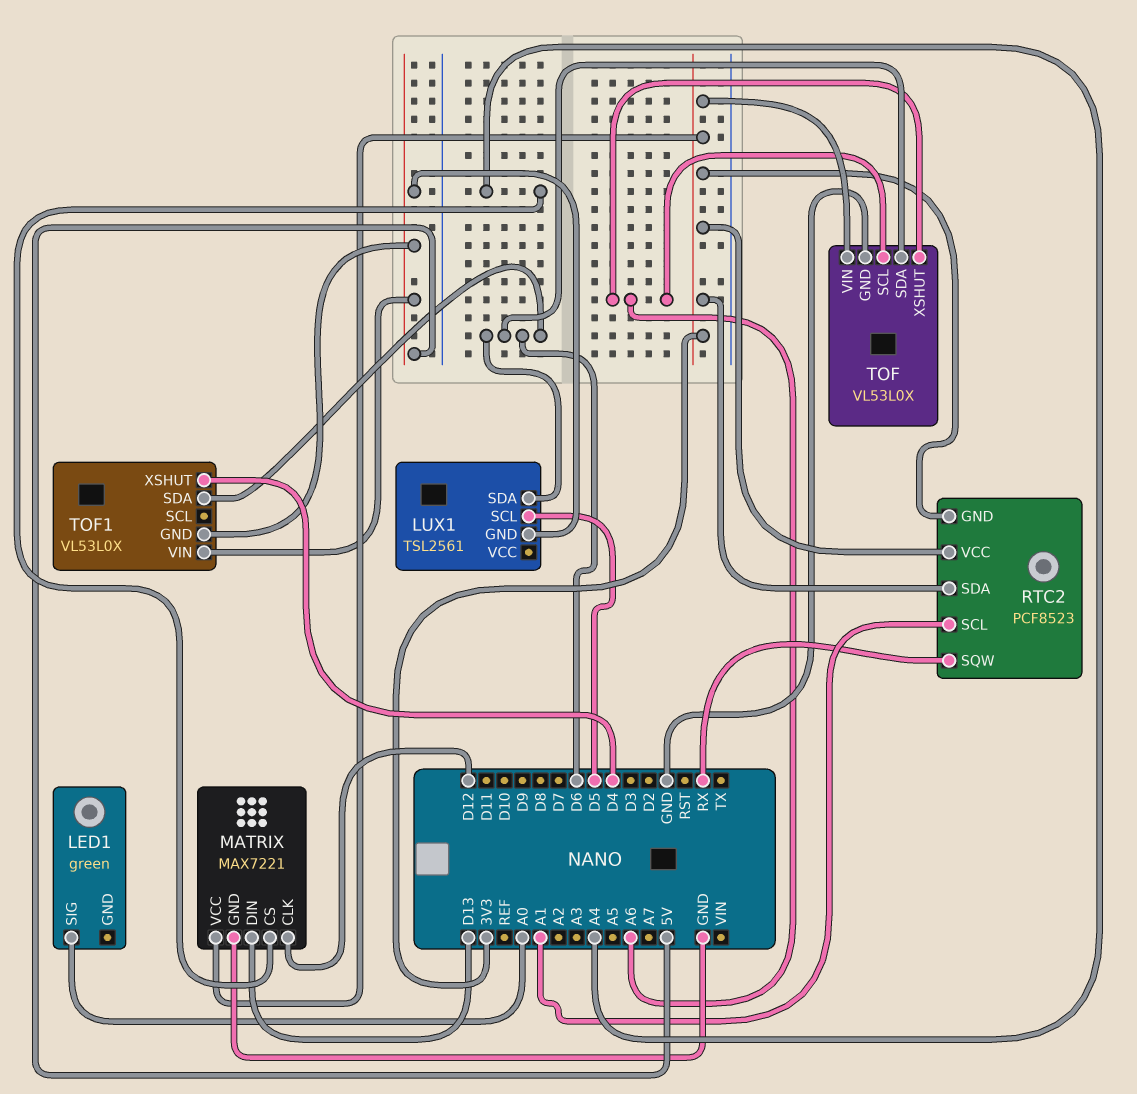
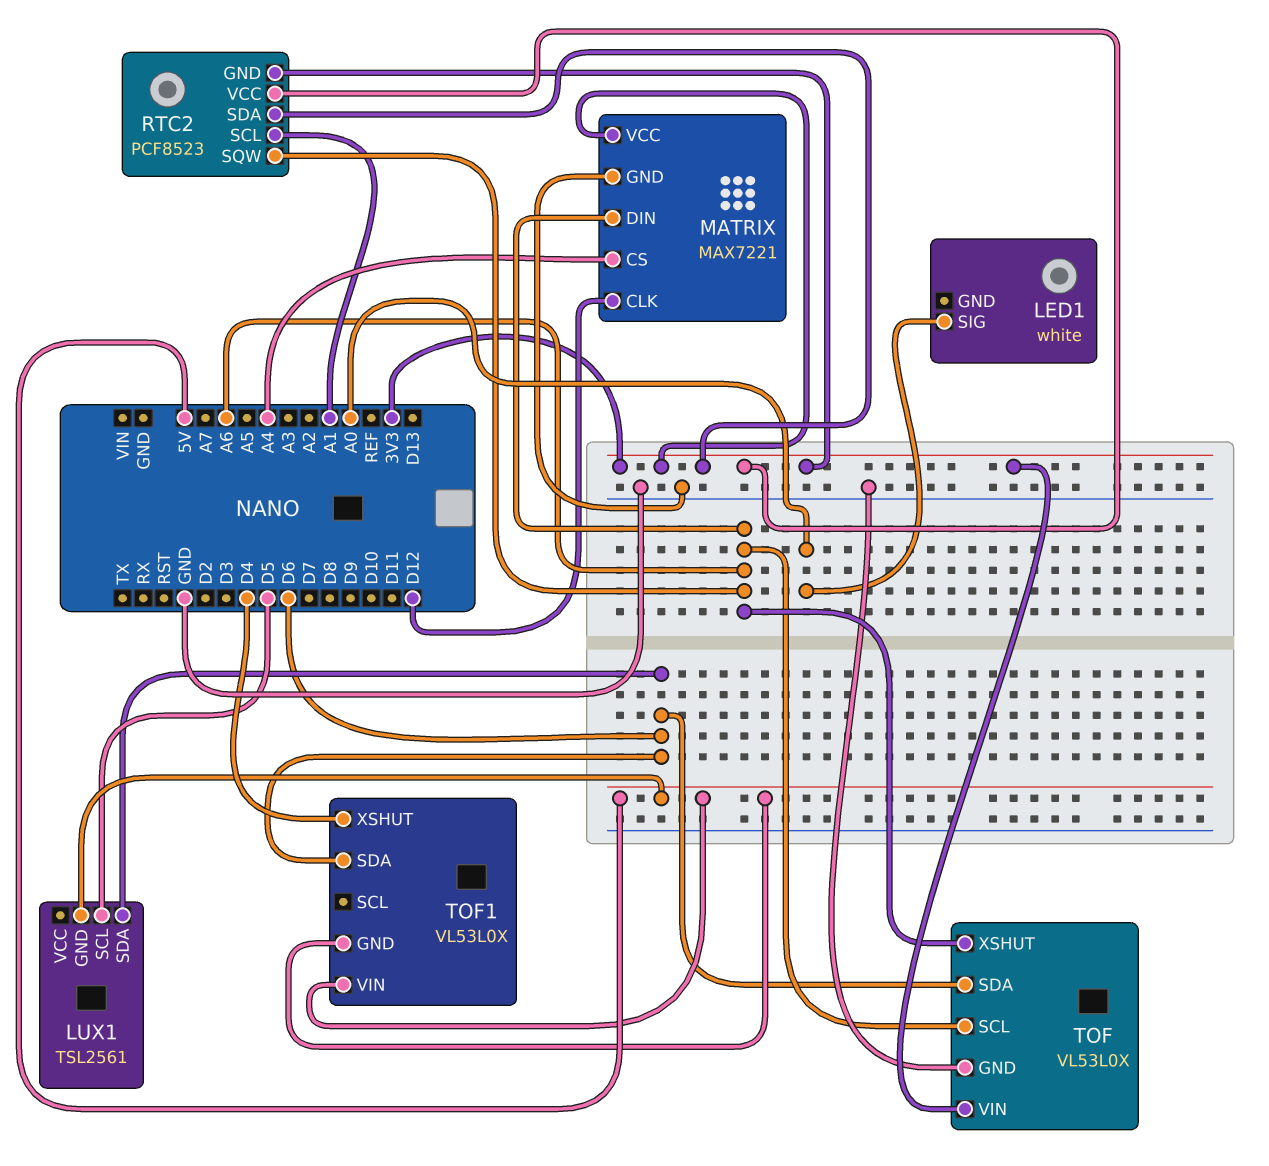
LED1: green -> white
MATRIX pin DIN: D13 -> A6
RTC2 pin SQW: RX -> A6

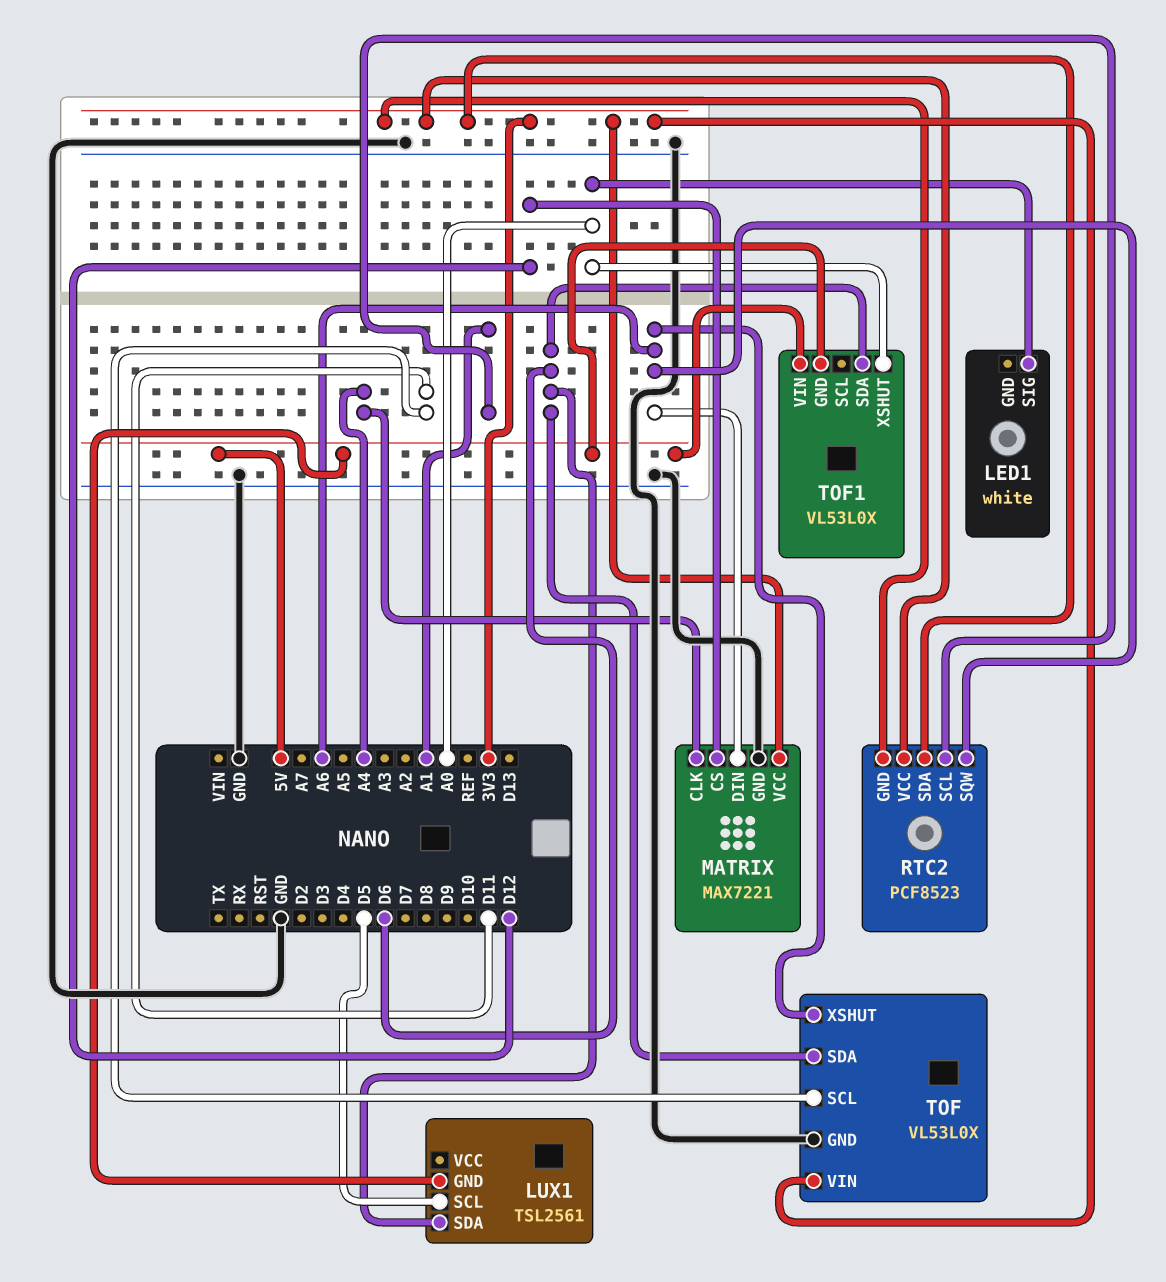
MATRIX pin CLK: D12 -> A4
MATRIX pin CS: A4 -> D12
TOF pin SCL: A6 -> D11
TOF1 pin XSHUT: D4 -> A0

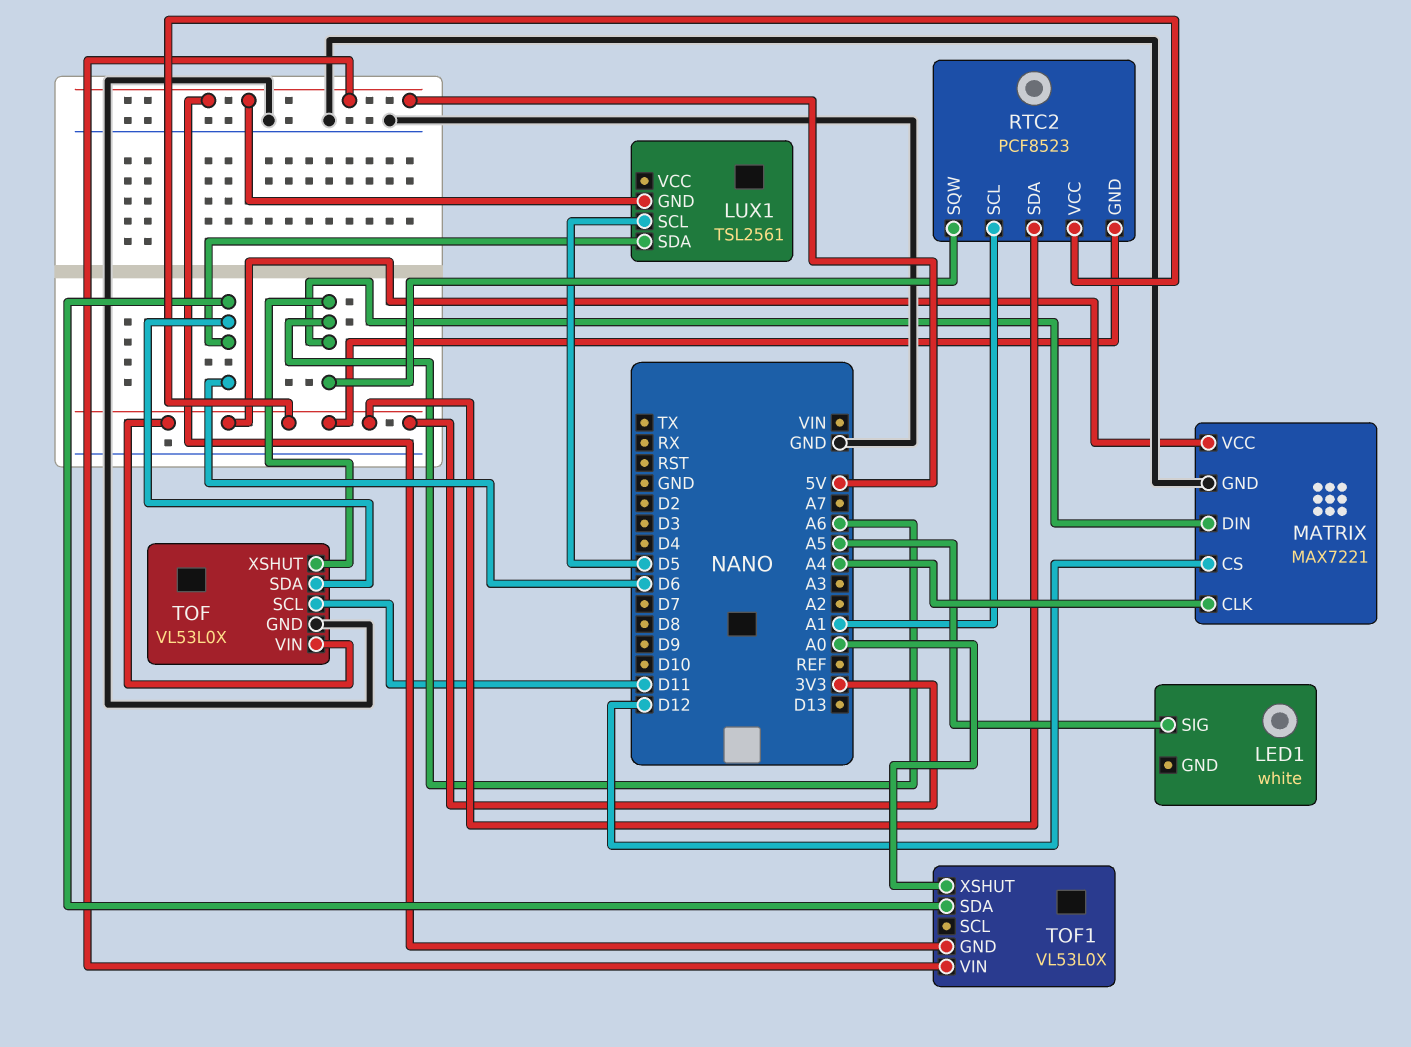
LED1 pin SIG: A0 -> A5

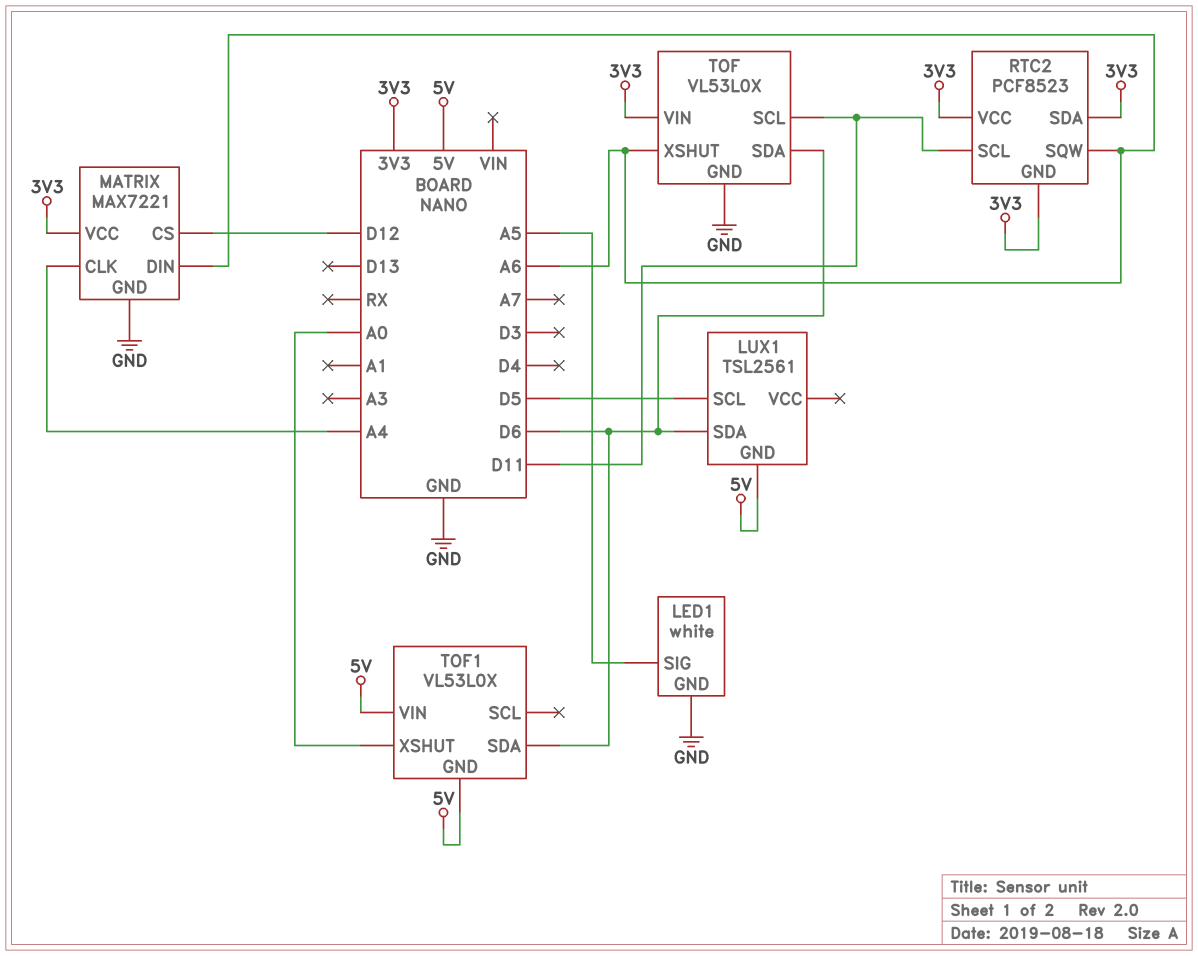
LED1 pin GND: none -> GND
RTC2 pin SCL: A1 -> D11

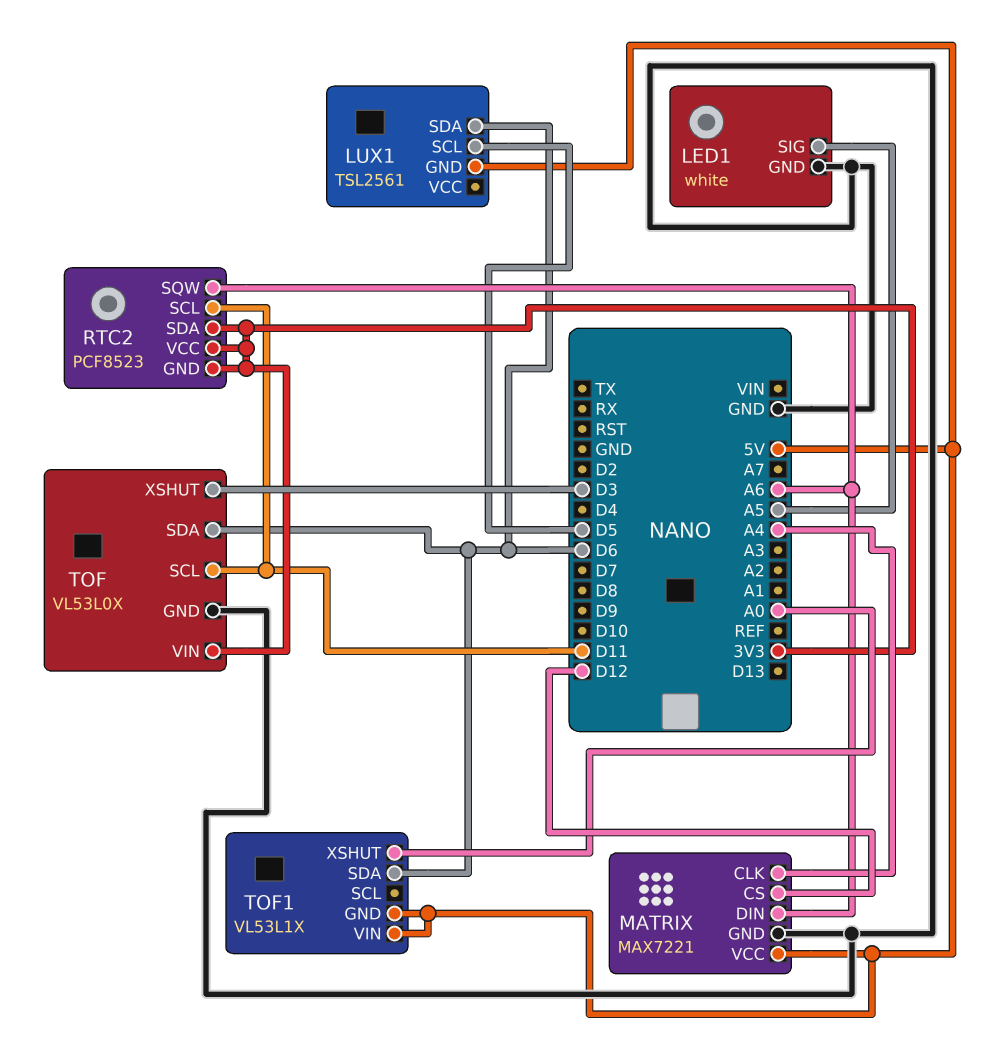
MATRIX pin VCC: 3V3 -> 5V
TOF pin XSHUT: A6 -> D3
TOF1: VL53L0X -> VL53L1X

